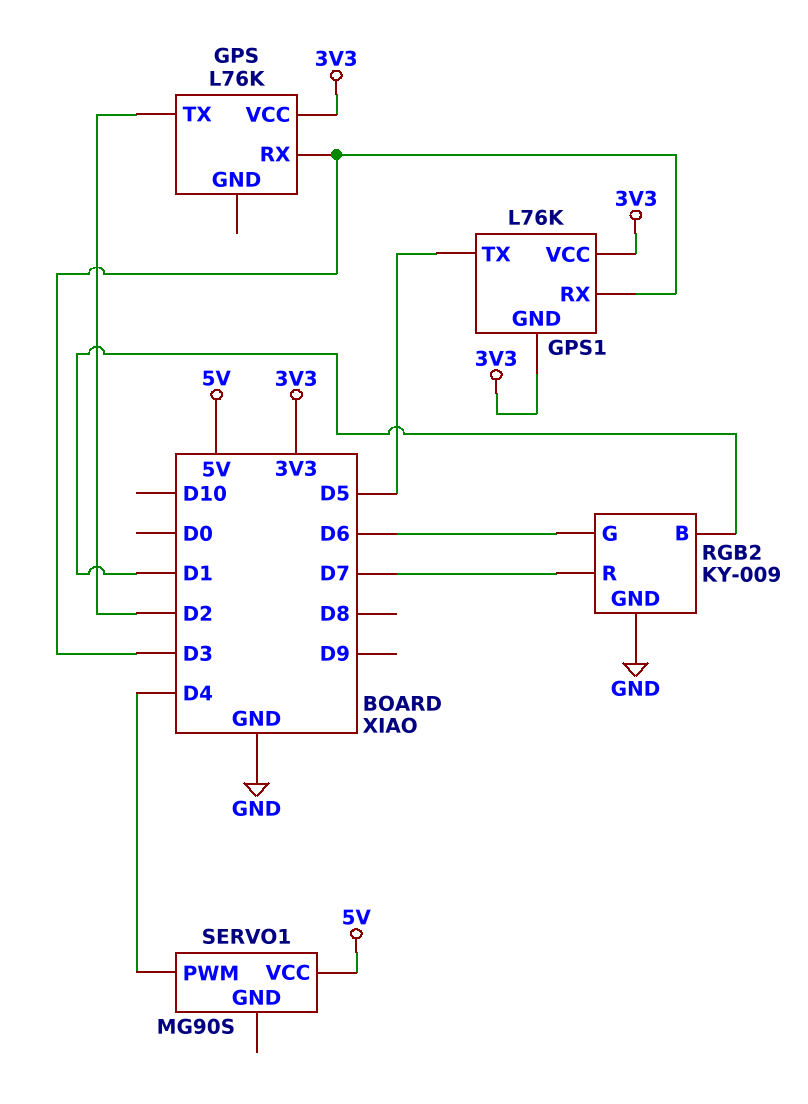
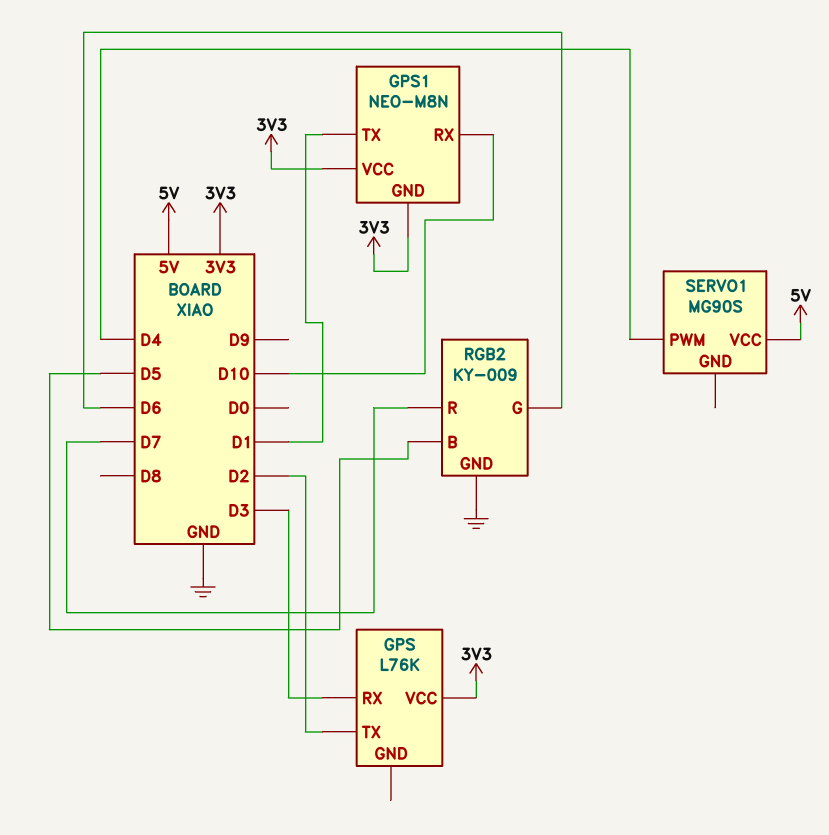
GPS1: L76K -> NEO-M8N
GPS1 pin RX: D3 -> D10
GPS1 pin TX: D5 -> D1
RGB2 pin B: D1 -> D5

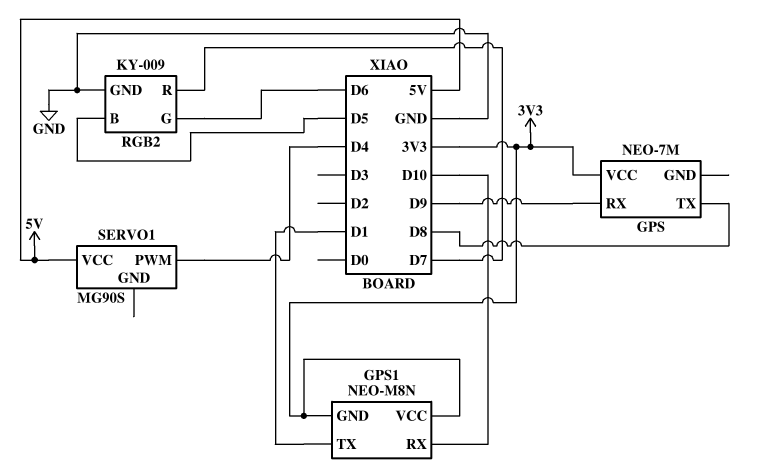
GPS: L76K -> NEO-7M
GPS pin RX: D3 -> D9
GPS pin TX: D2 -> D8

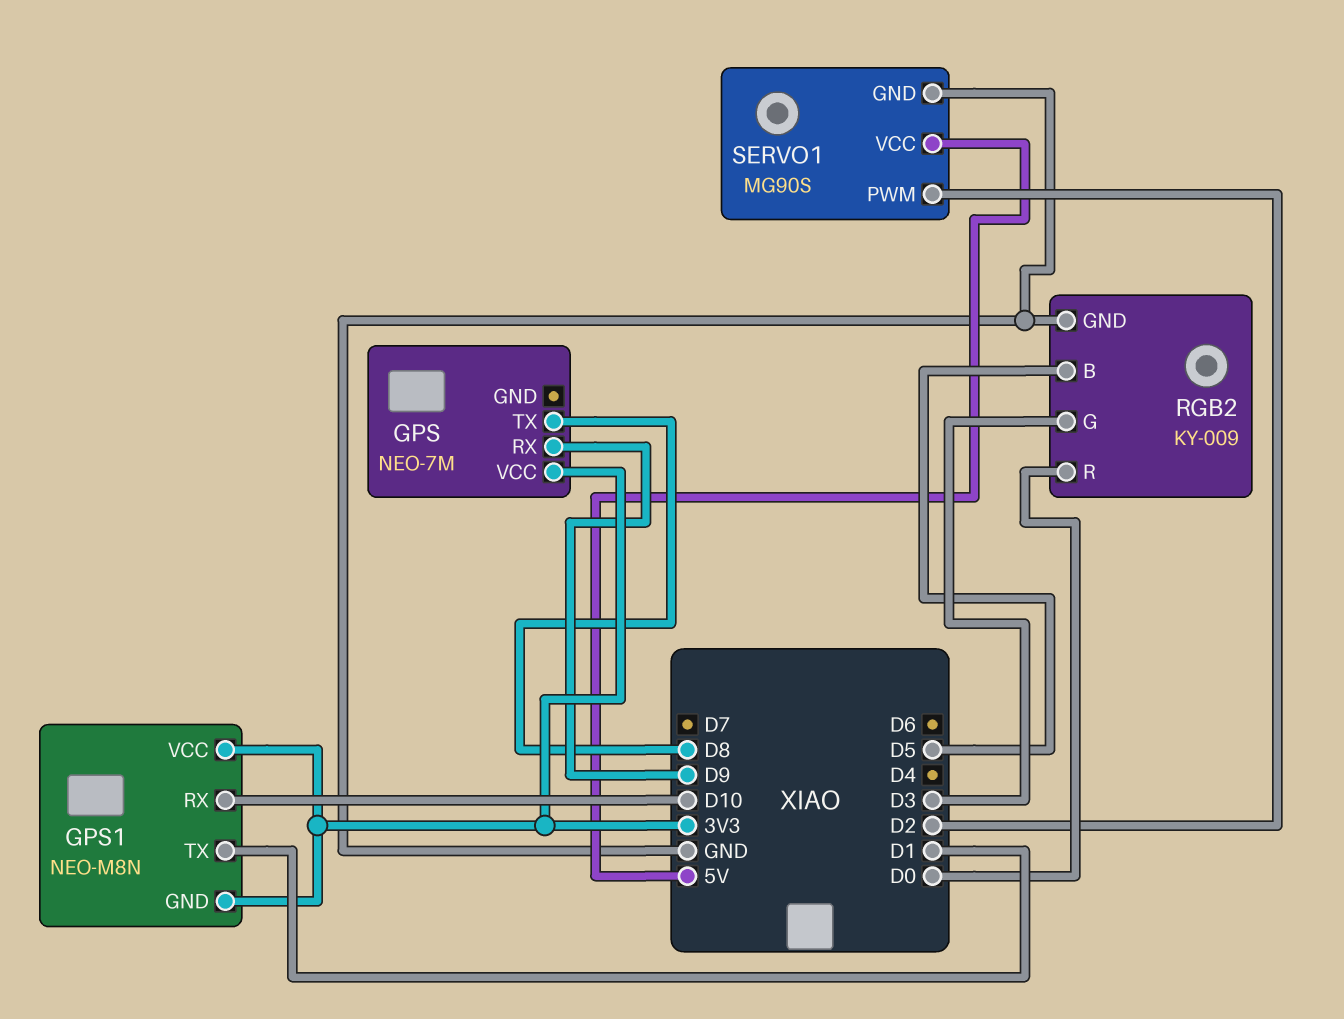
RGB2 pin G: D6 -> D3
RGB2 pin R: D7 -> D0
SERVO1 pin GND: none -> GND
SERVO1 pin PWM: D4 -> D2

